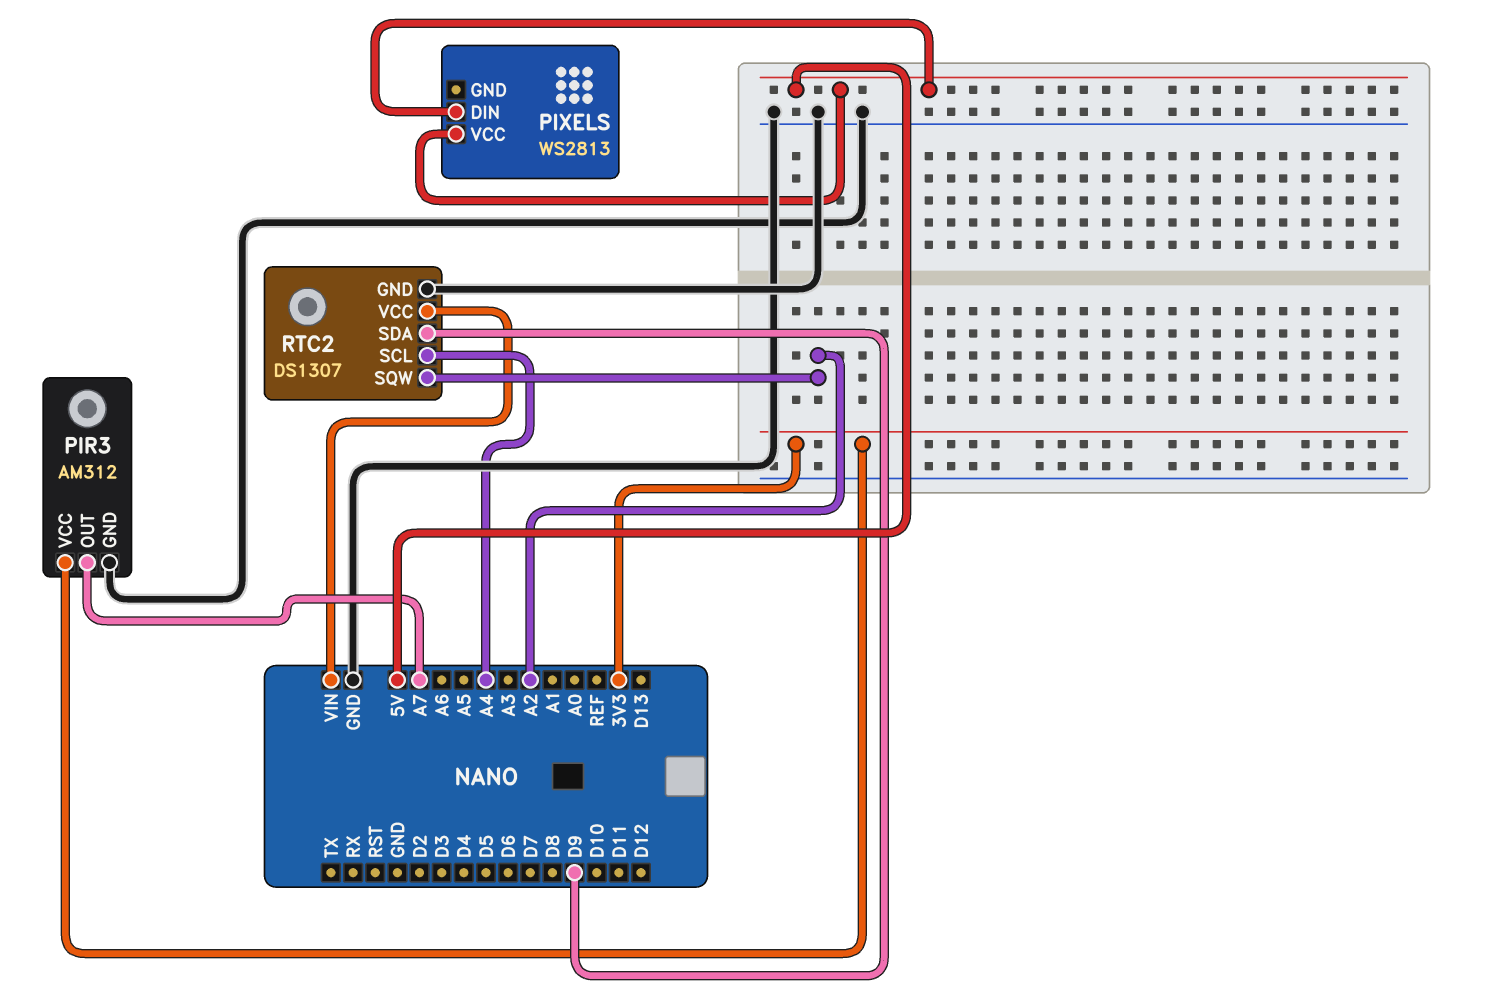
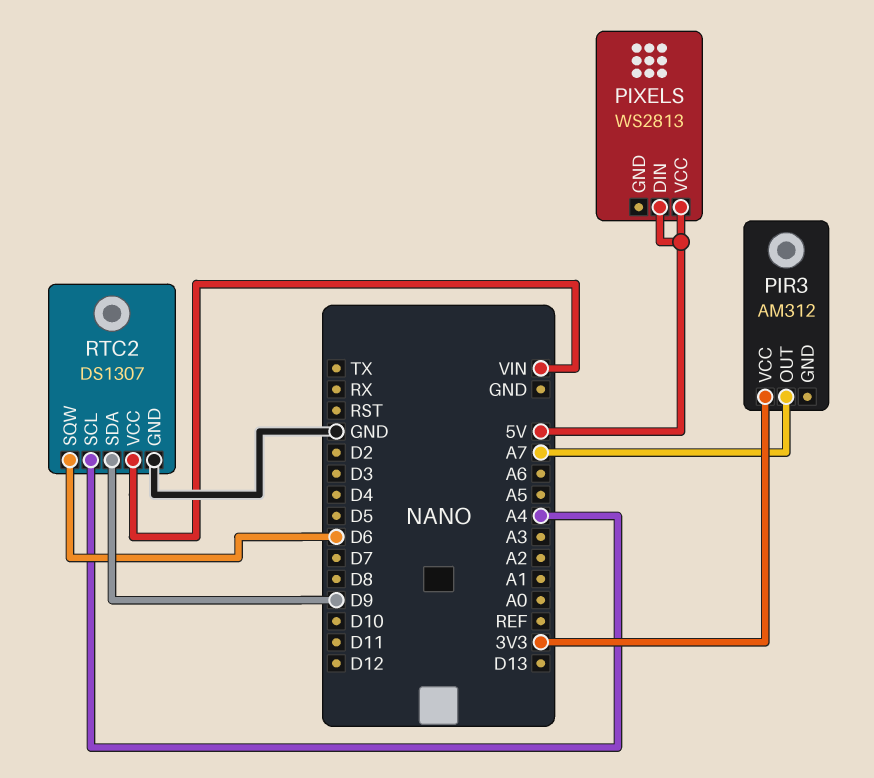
PIR3 pin GND: GND -> none
RTC2 pin SQW: A2 -> D6

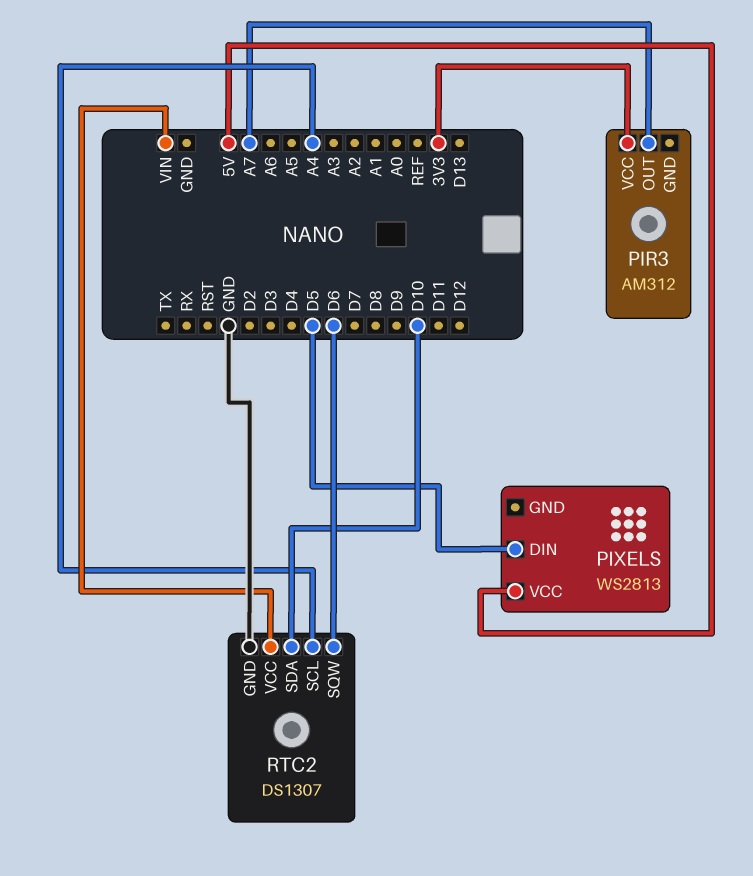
PIXELS pin DIN: 5V -> D5
RTC2 pin SDA: D9 -> D10

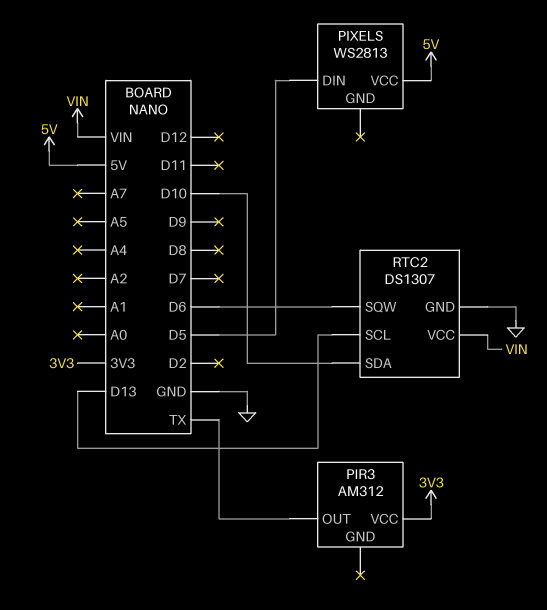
PIR3 pin OUT: A7 -> TX
RTC2 pin SCL: A4 -> D13

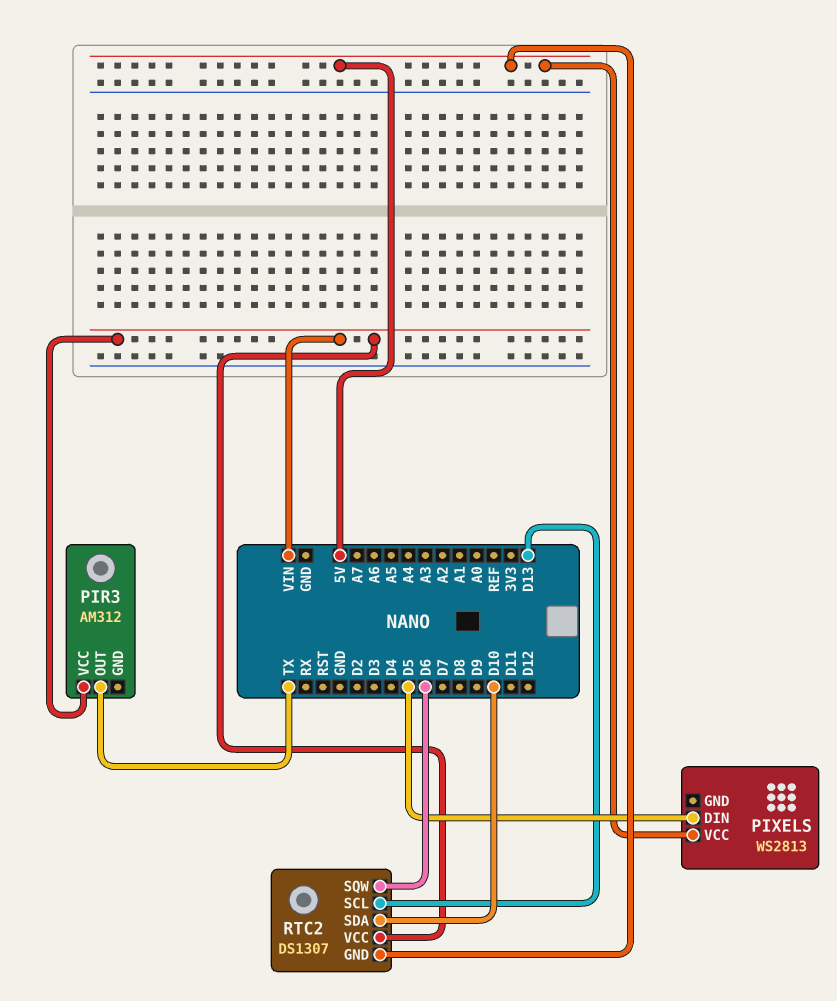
PIR3 pin VCC: 3V3 -> VIN
RTC2 pin GND: GND -> 5V

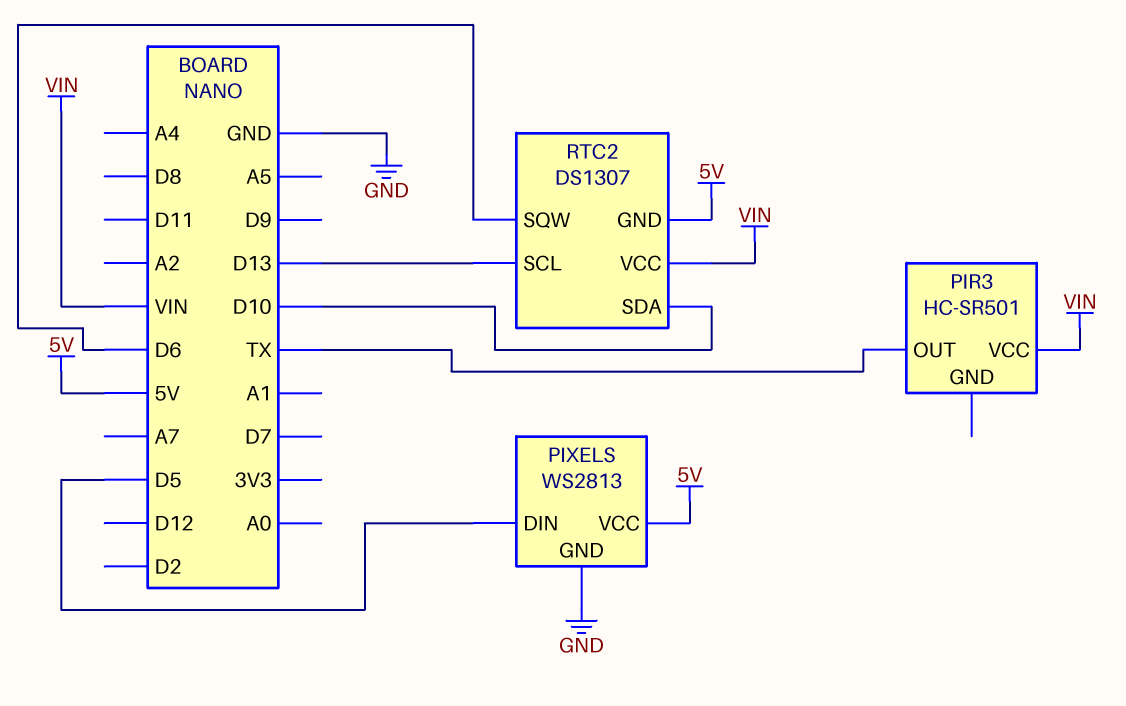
PIR3: AM312 -> HC-SR501
PIXELS pin GND: none -> GND

